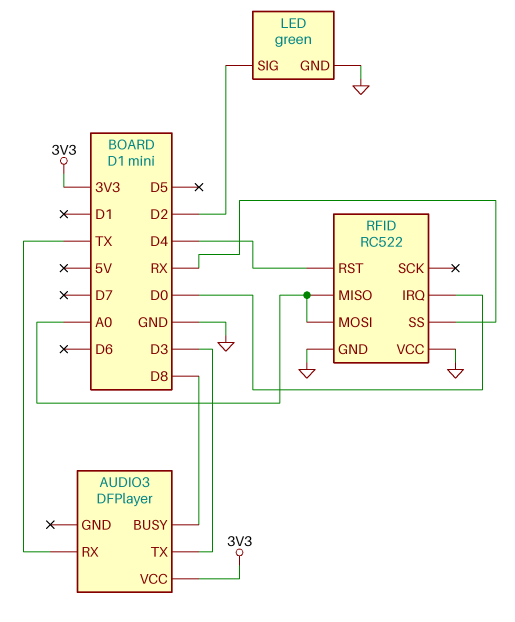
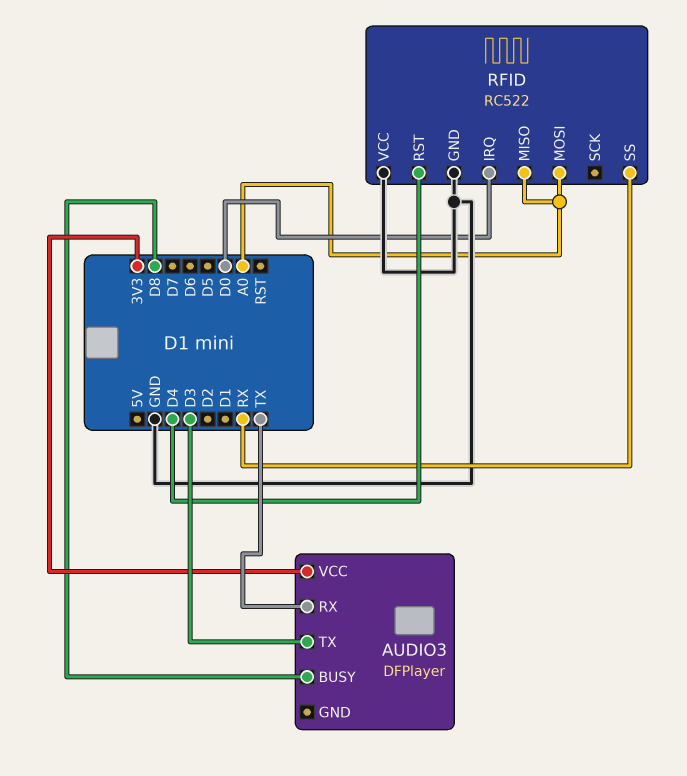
LED: green -> none
LED pin GND: GND -> none
LED pin SIG: D2 -> none

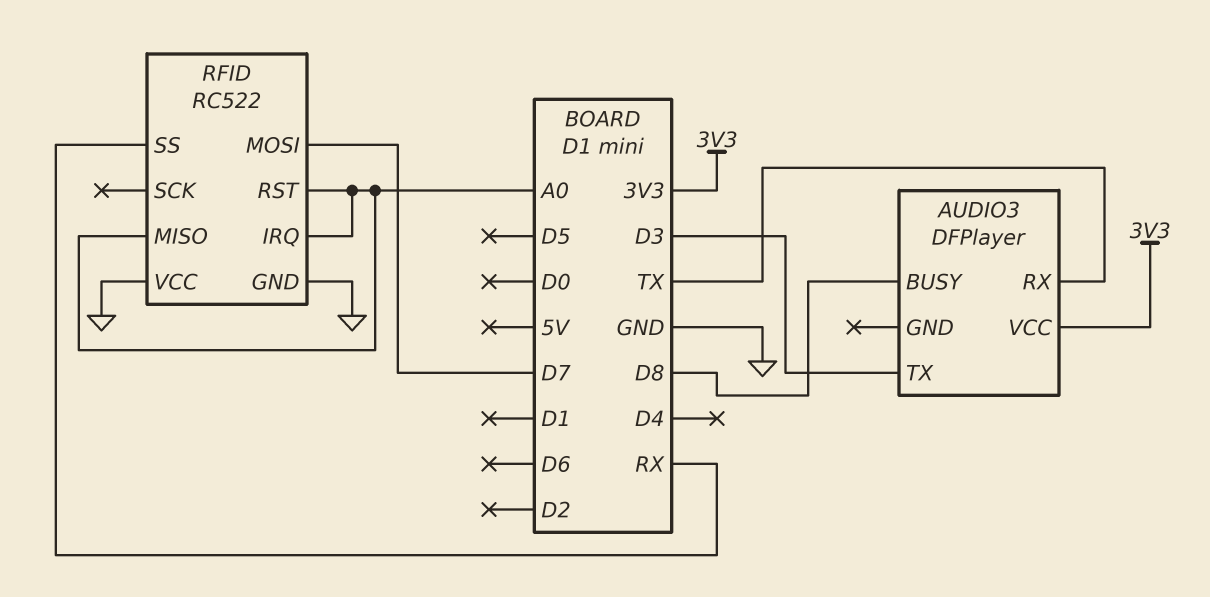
RFID pin IRQ: D0 -> A0
RFID pin MOSI: A0 -> D7
RFID pin RST: D4 -> A0

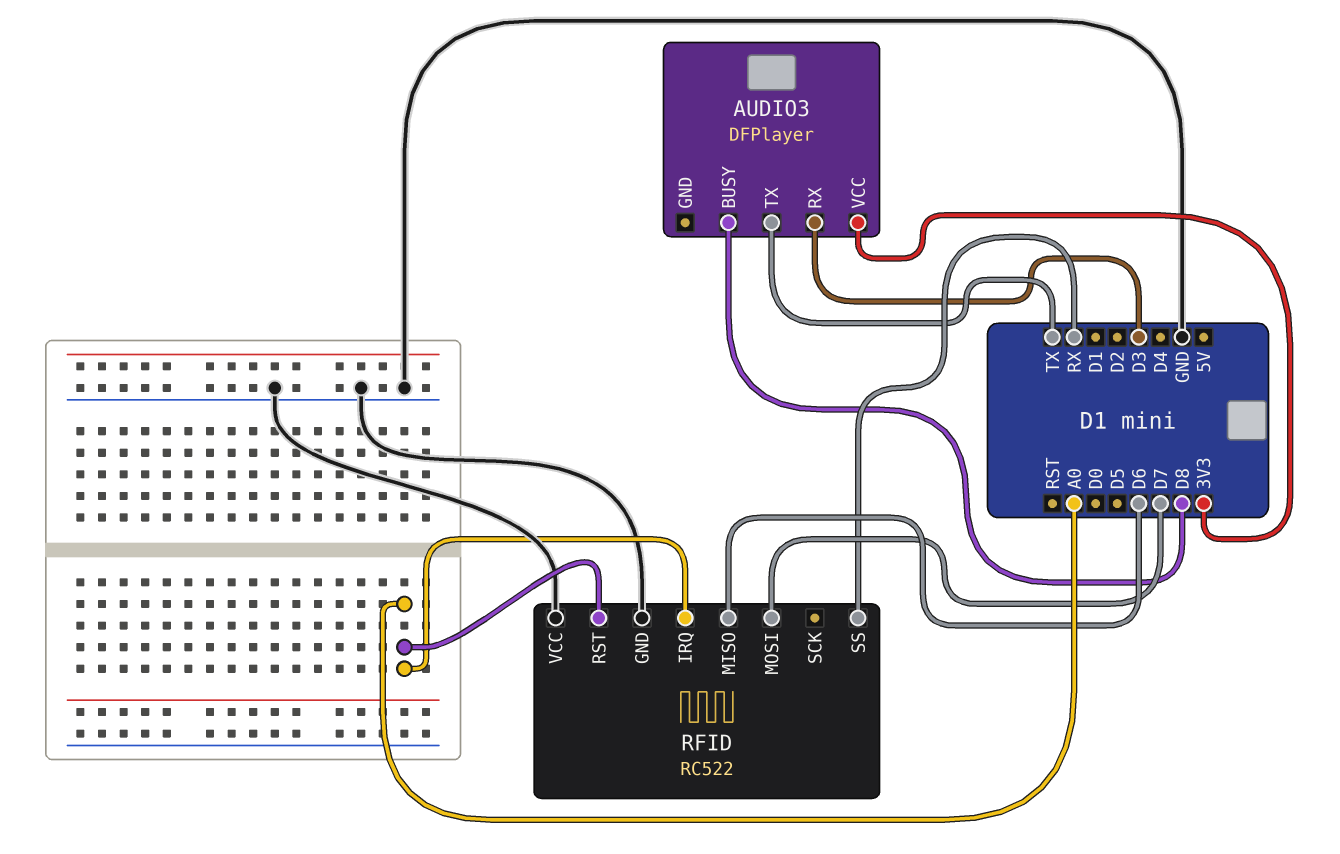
AUDIO3 pin RX: TX -> D3
AUDIO3 pin TX: D3 -> TX
RFID pin MISO: A0 -> D6

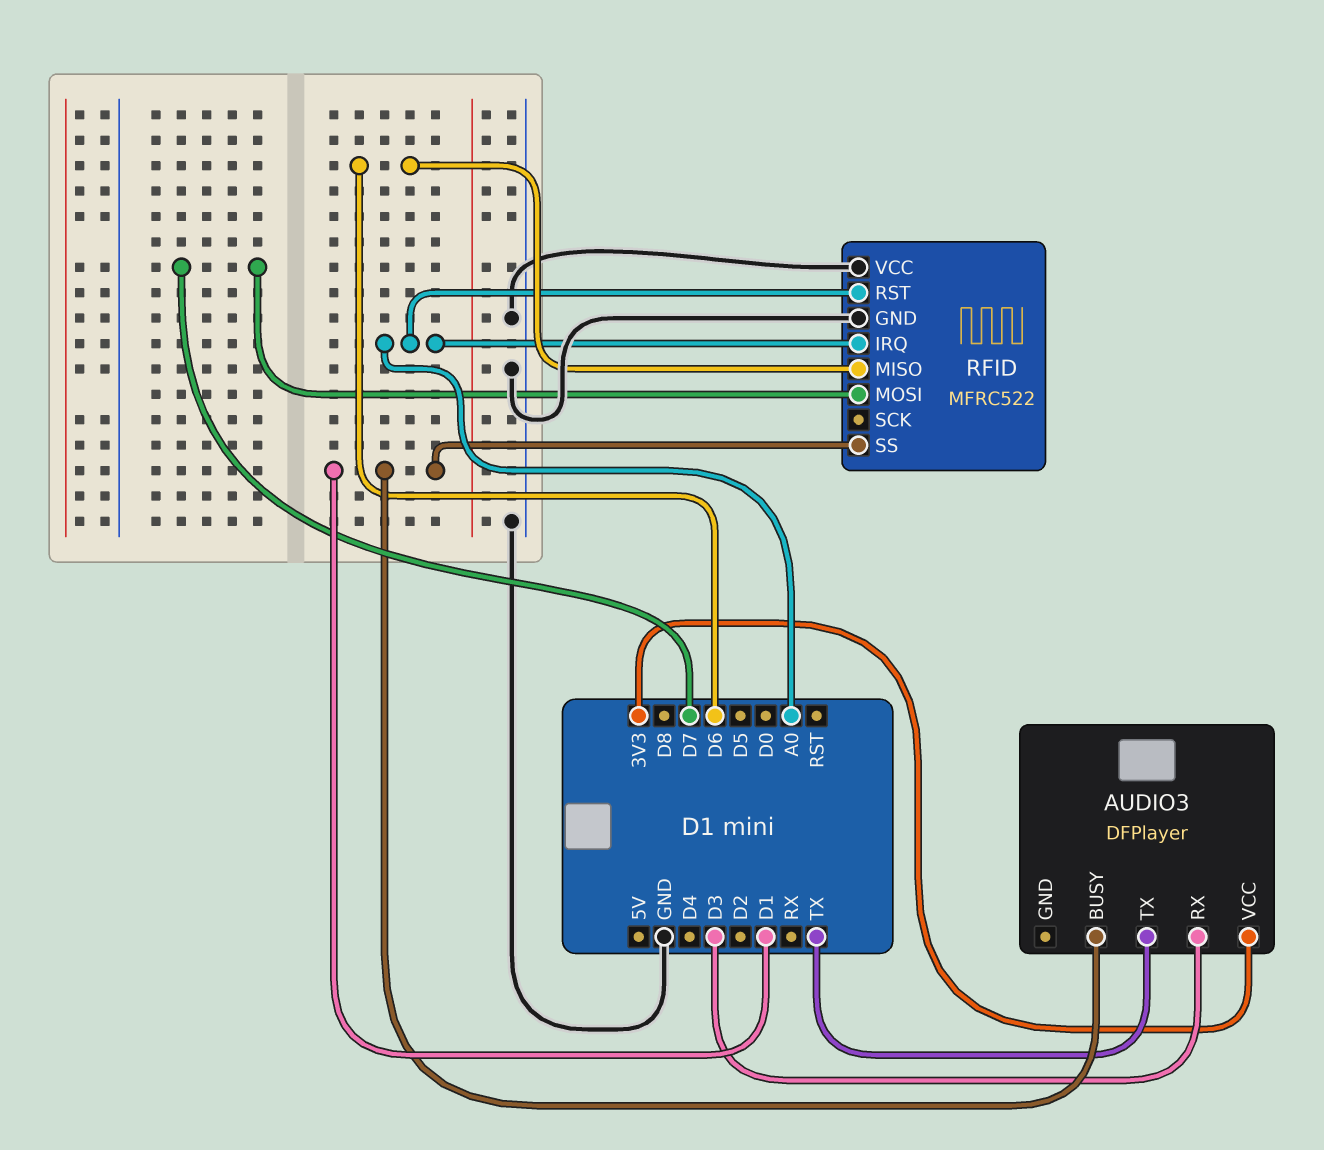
AUDIO3 pin BUSY: D8 -> D1
RFID: RC522 -> MFRC522
RFID pin SS: RX -> D1

